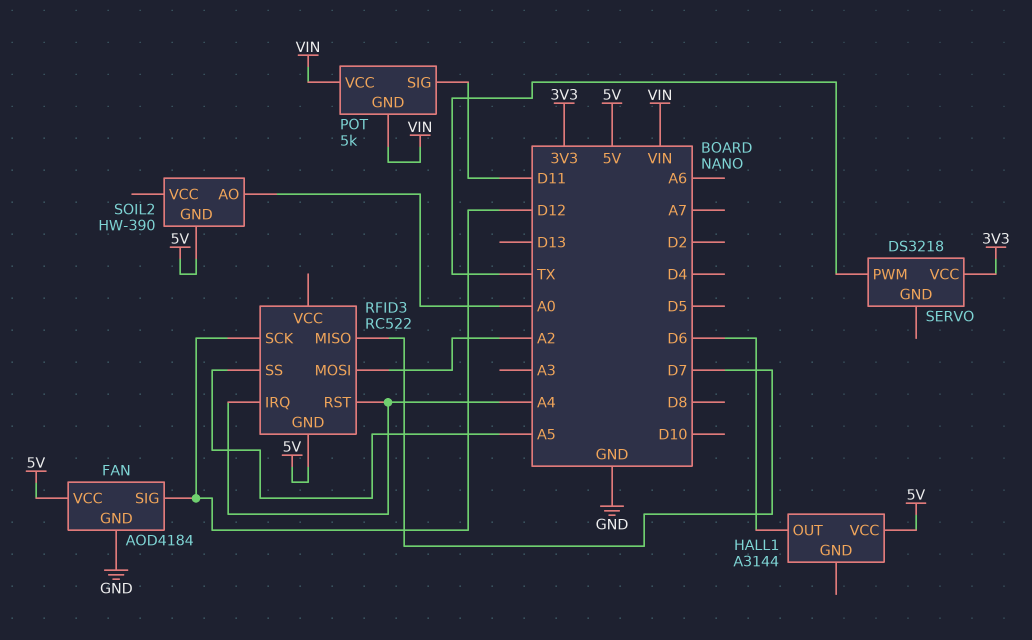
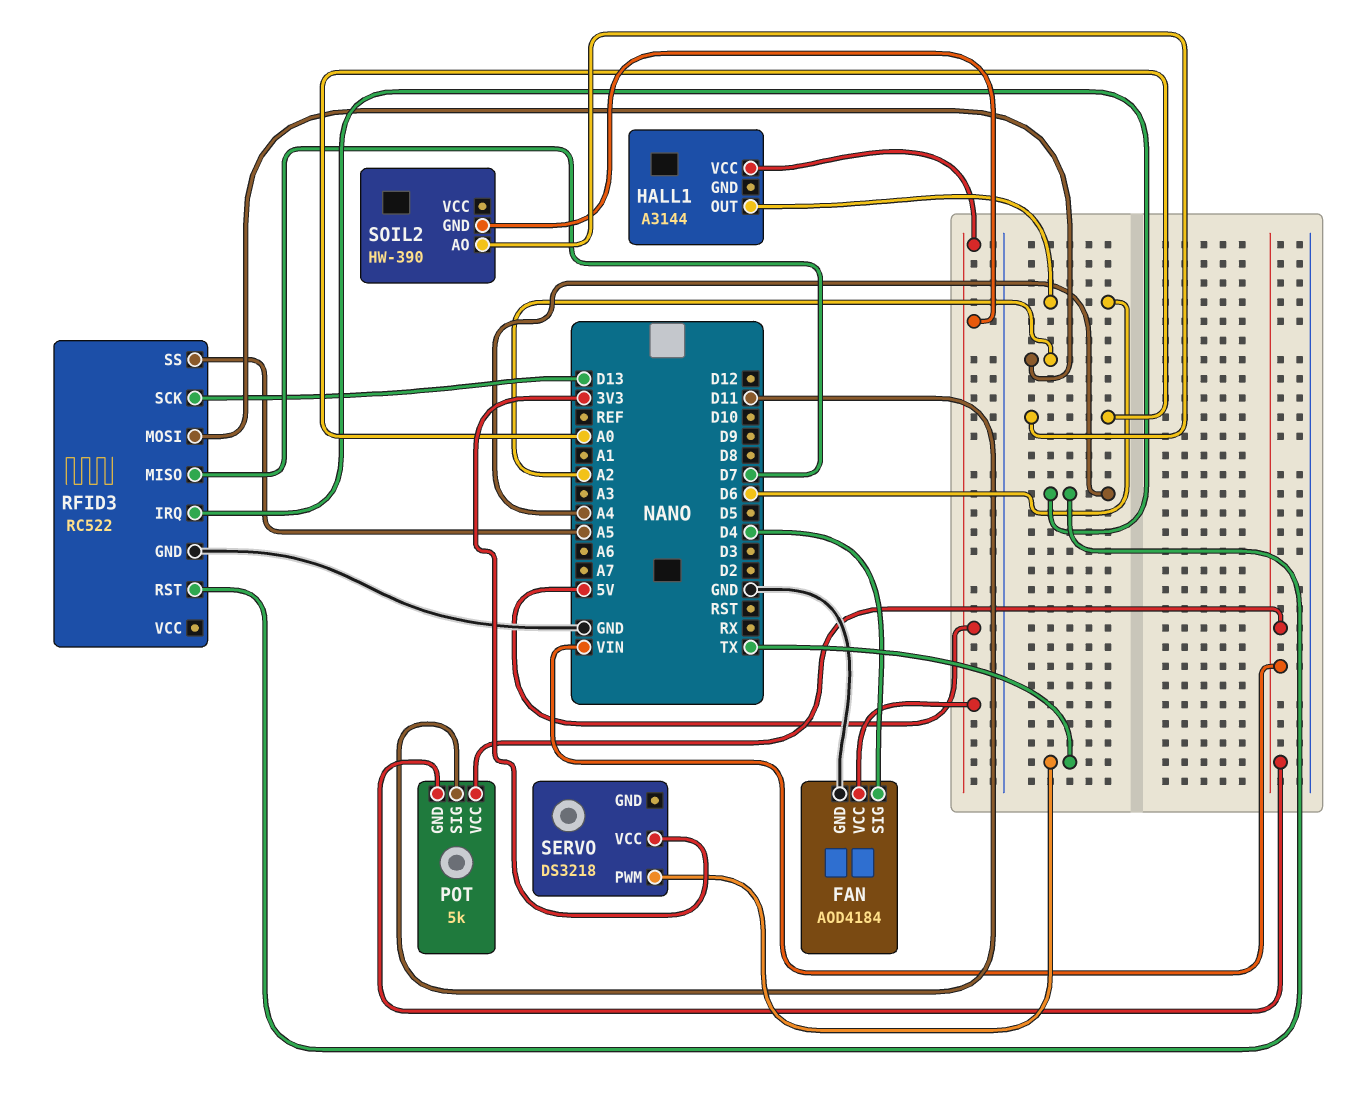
FAN pin SIG: D12 -> D4
RFID3 pin GND: 5V -> GND
RFID3 pin SCK: D12 -> D13

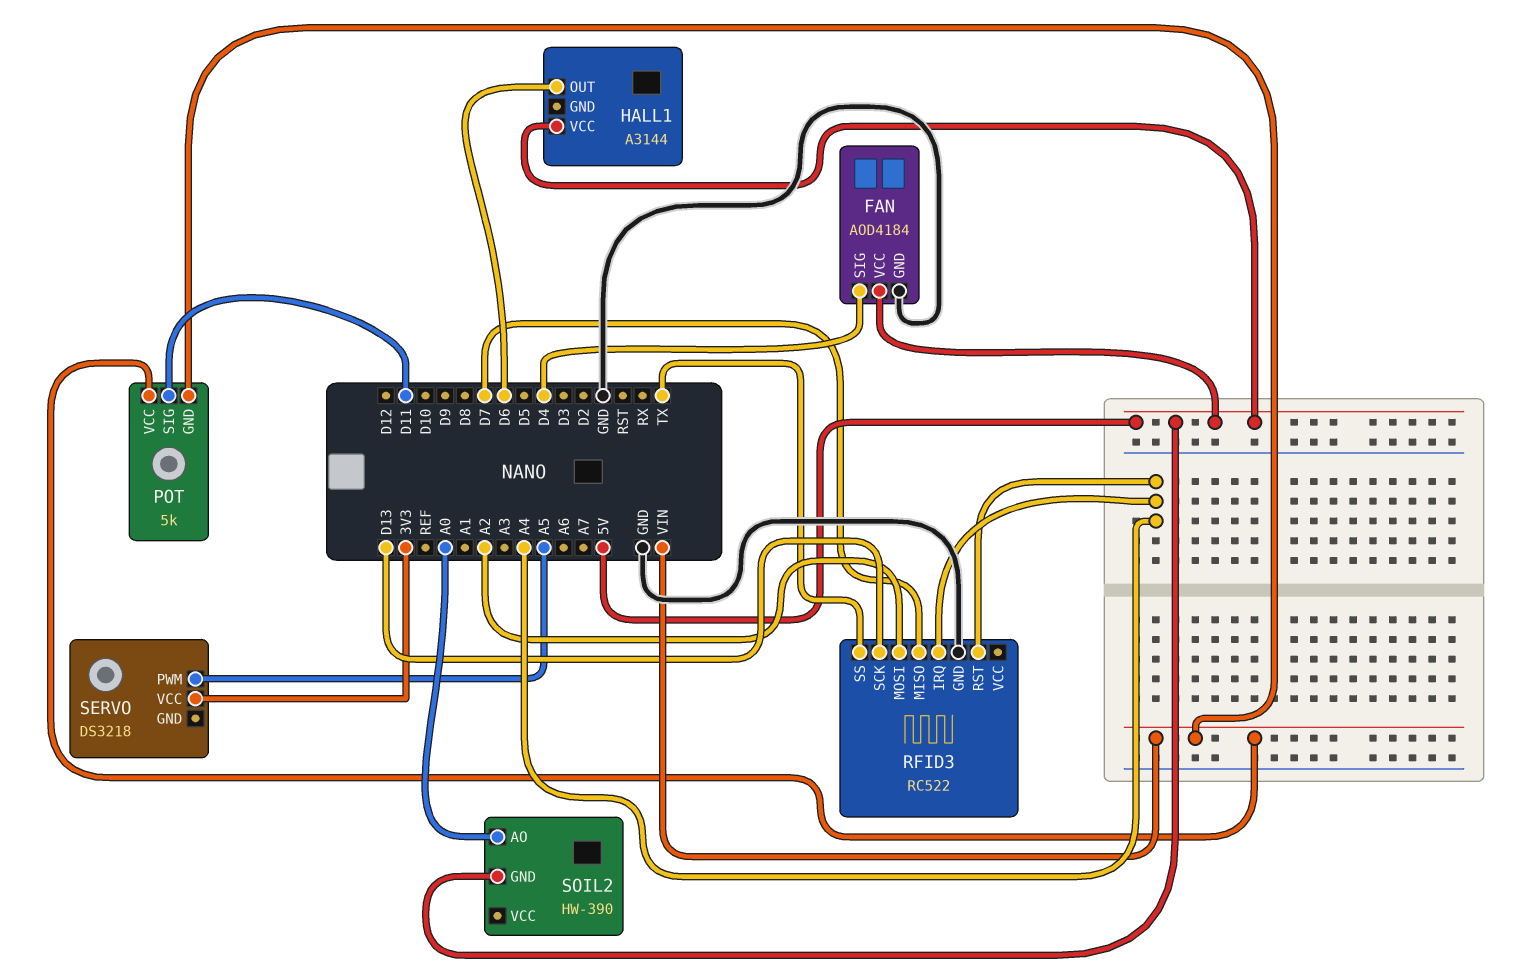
RFID3 pin SS: A5 -> TX
SERVO pin PWM: TX -> A5

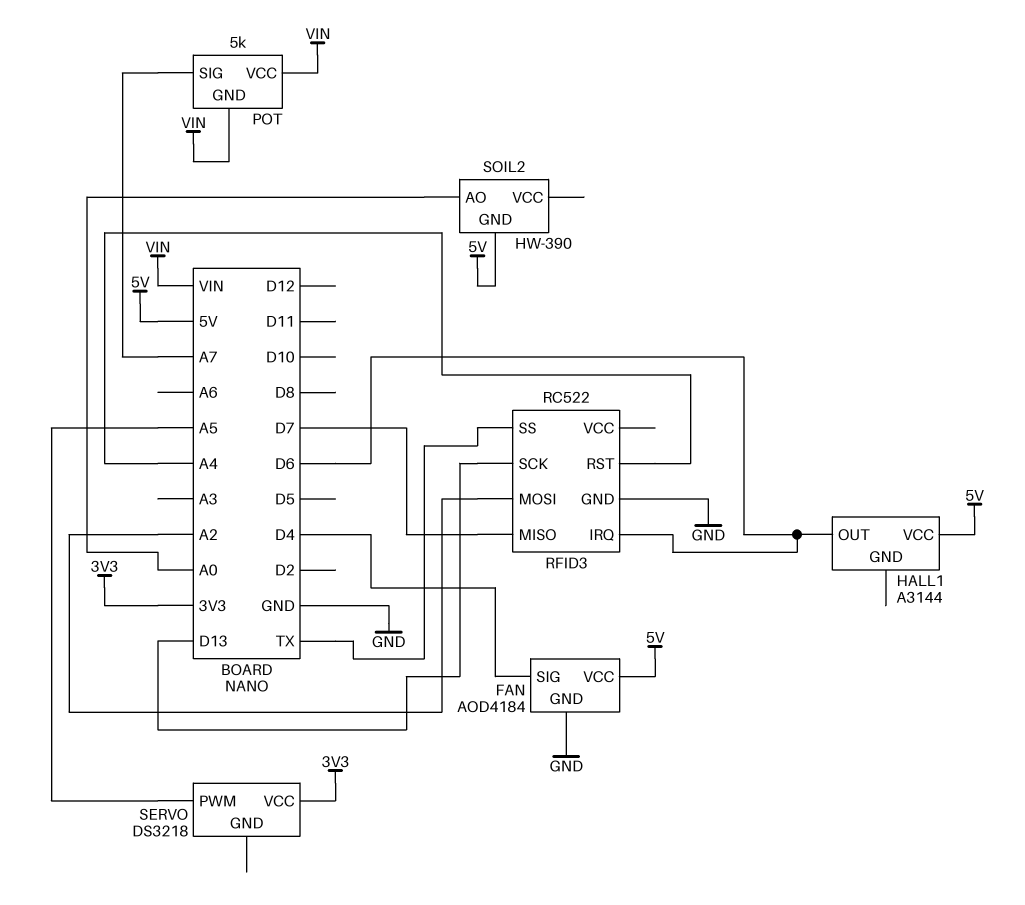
POT pin SIG: D11 -> A7
RFID3 pin IRQ: A4 -> D6

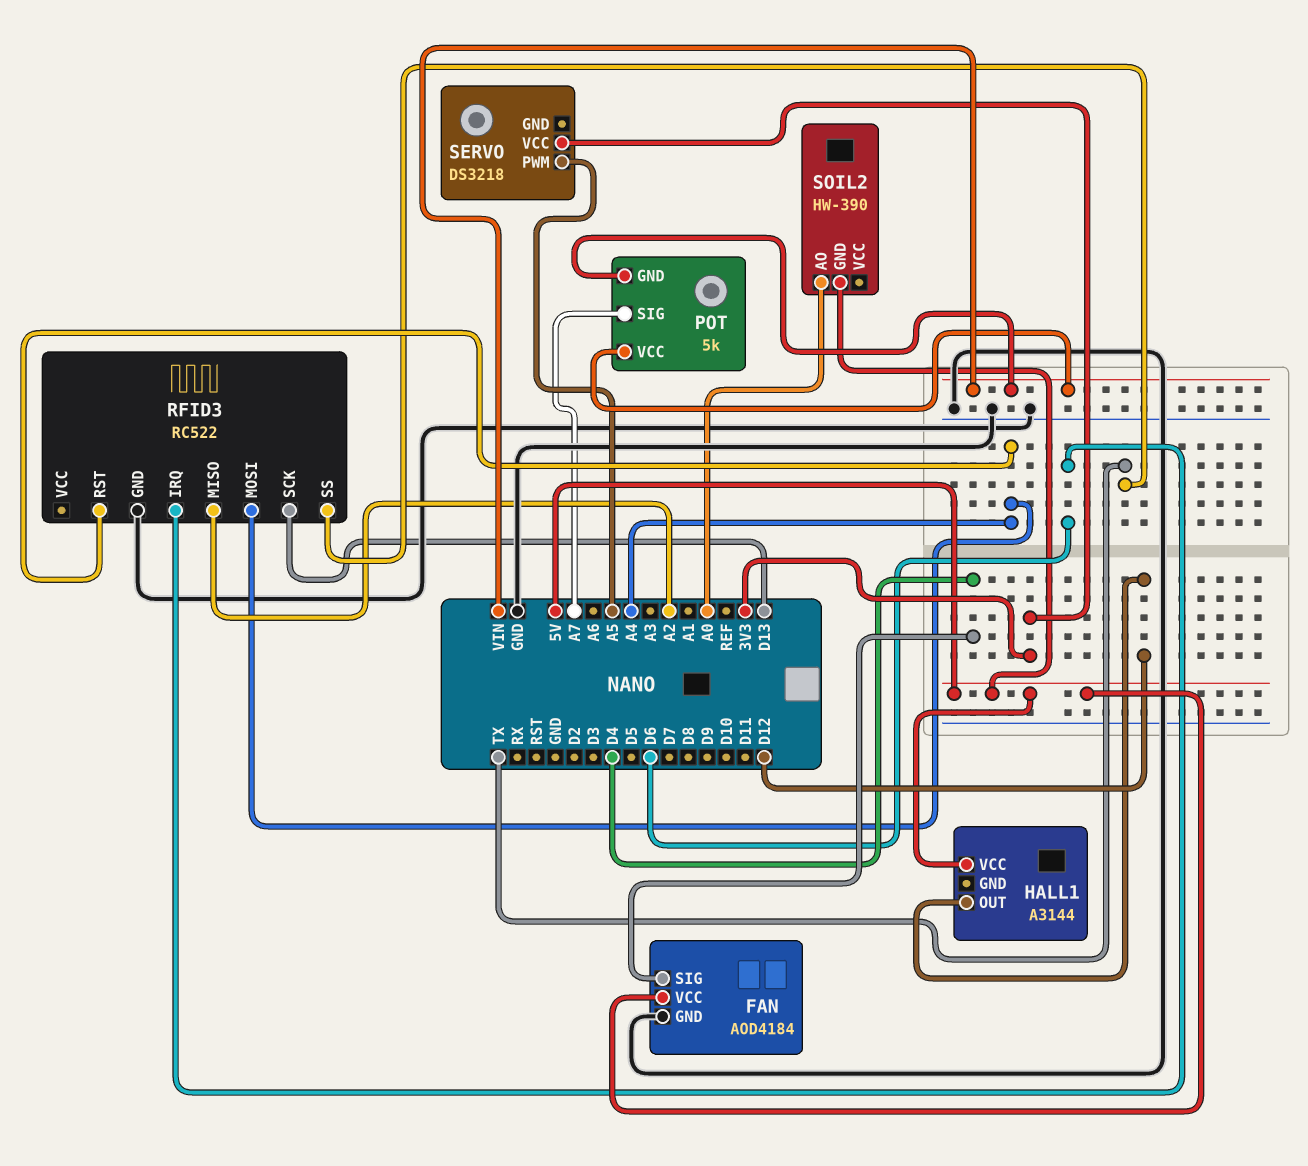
HALL1 pin OUT: D6 -> D12
RFID3 pin MISO: D7 -> A2
RFID3 pin MOSI: A2 -> A4

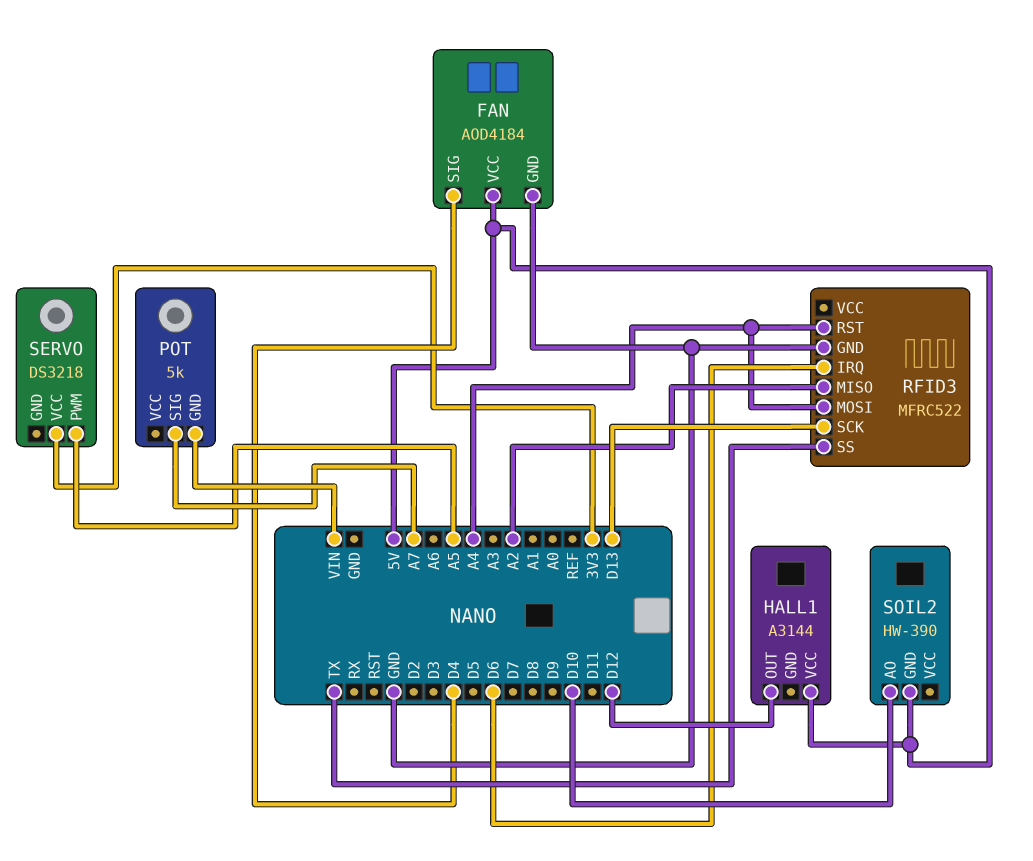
POT pin VCC: VIN -> none
RFID3: RC522 -> MFRC522
SOIL2 pin AO: A0 -> D10

